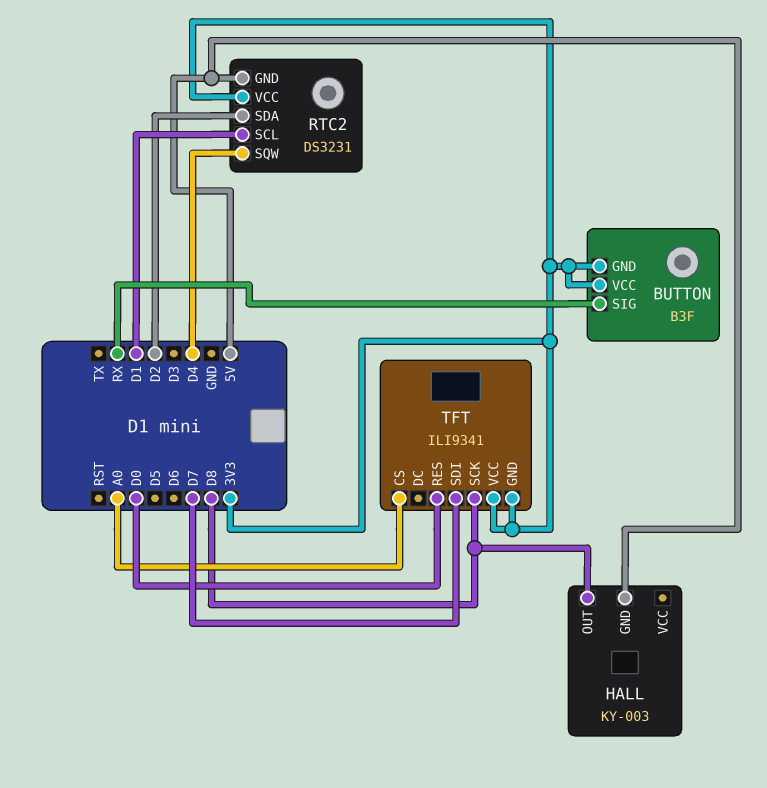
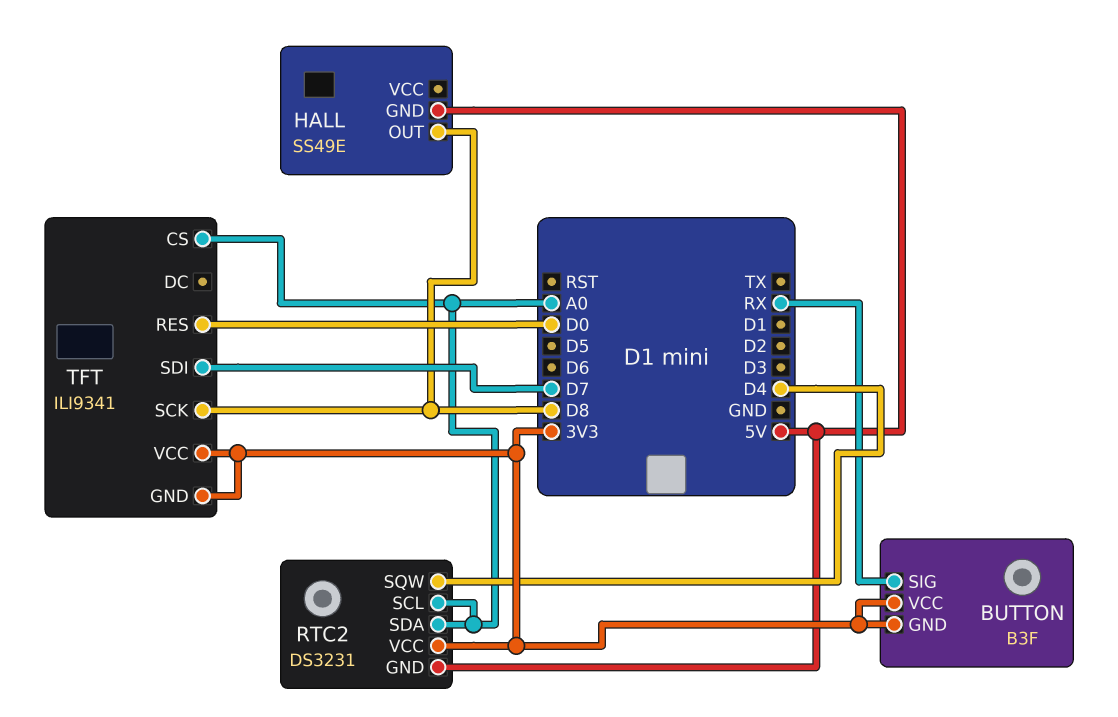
HALL: KY-003 -> SS49E
RTC2 pin SCL: D1 -> A0
RTC2 pin SDA: D2 -> A0

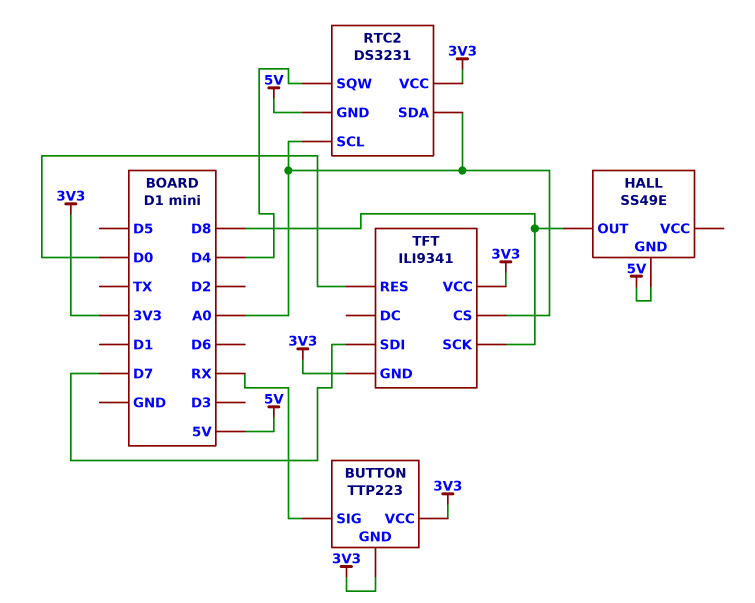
BUTTON: B3F -> TTP223

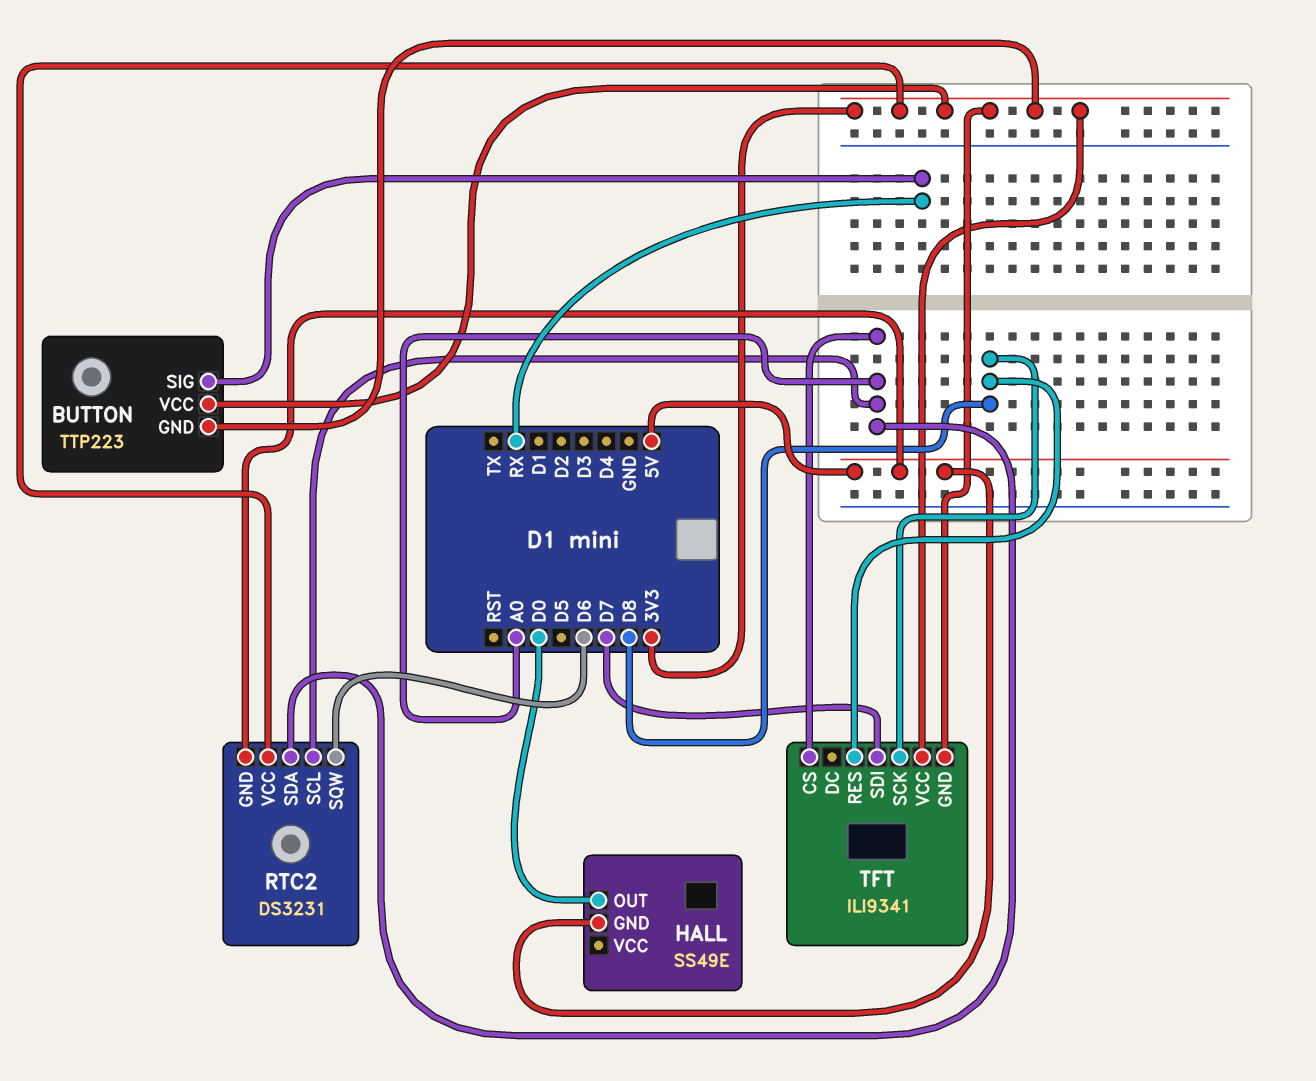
HALL pin OUT: D8 -> D0
RTC2 pin SQW: D4 -> D6
TFT pin RES: D0 -> D8

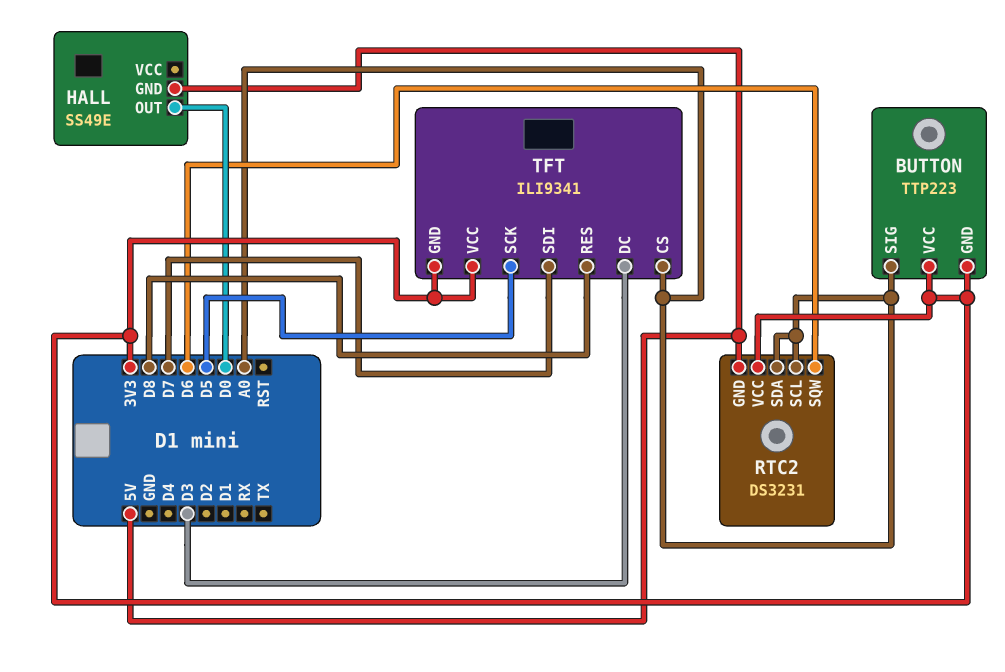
BUTTON pin SIG: RX -> A0
TFT pin DC: none -> D3
TFT pin SCK: D8 -> D5

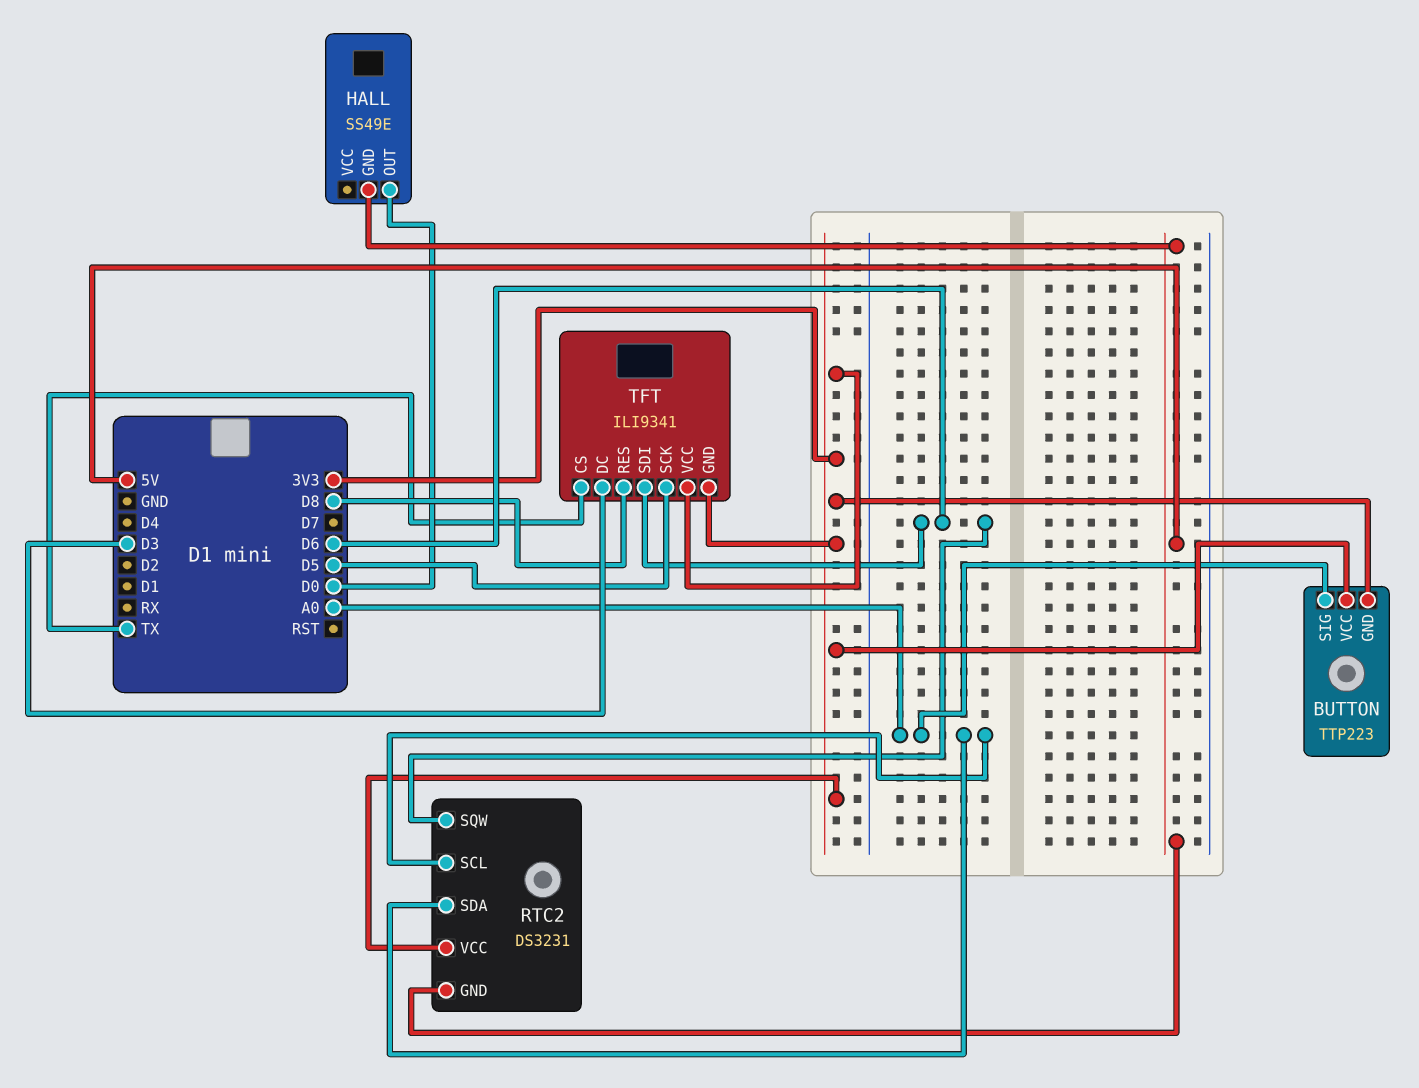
TFT pin CS: A0 -> TX
TFT pin SDI: D7 -> D6

